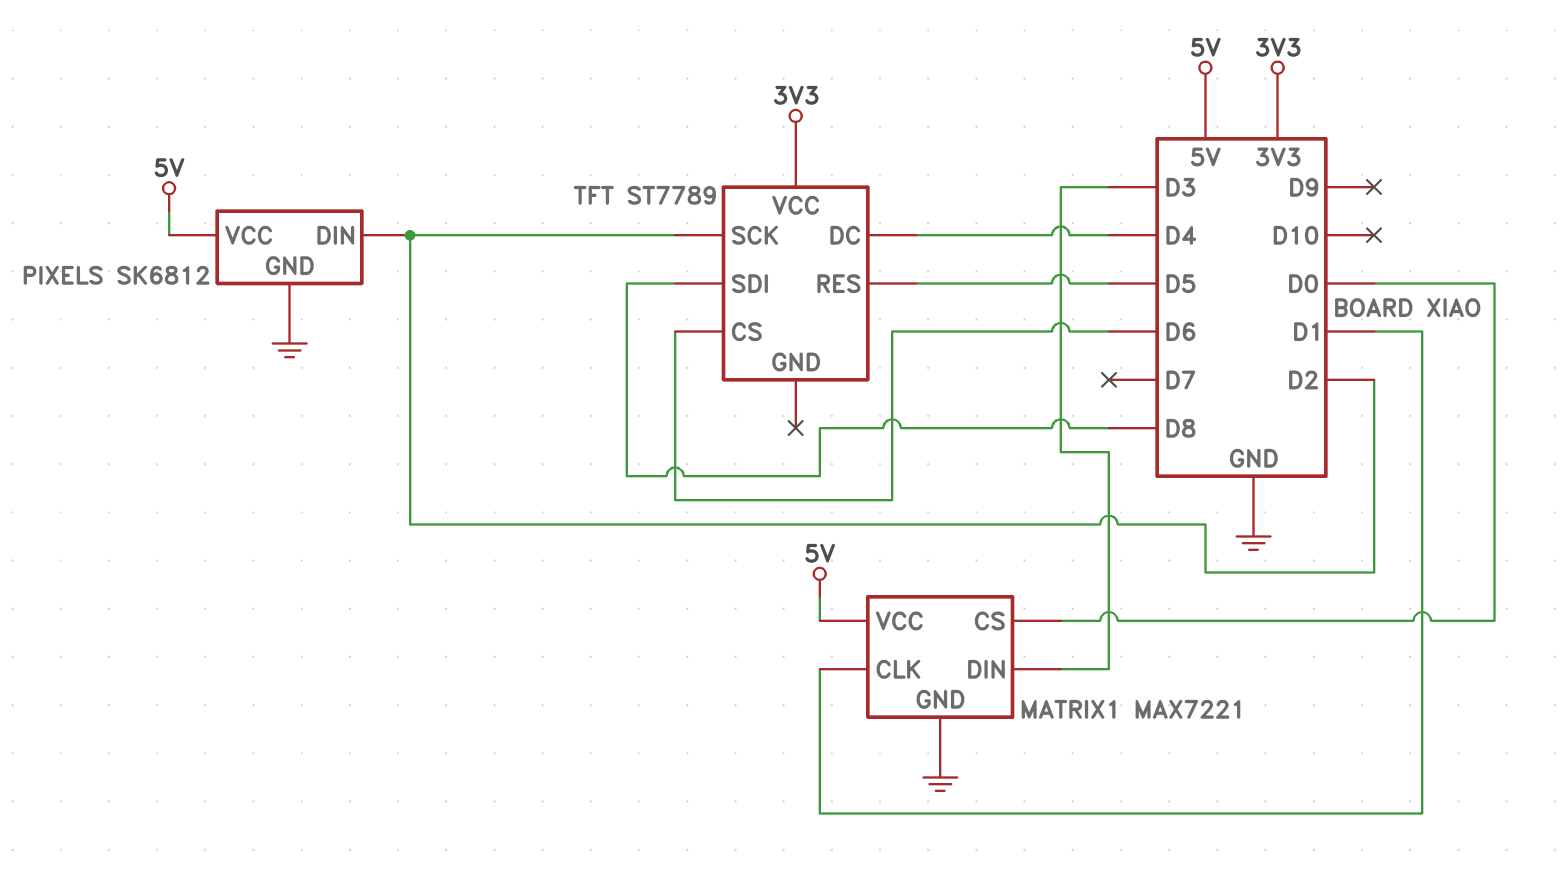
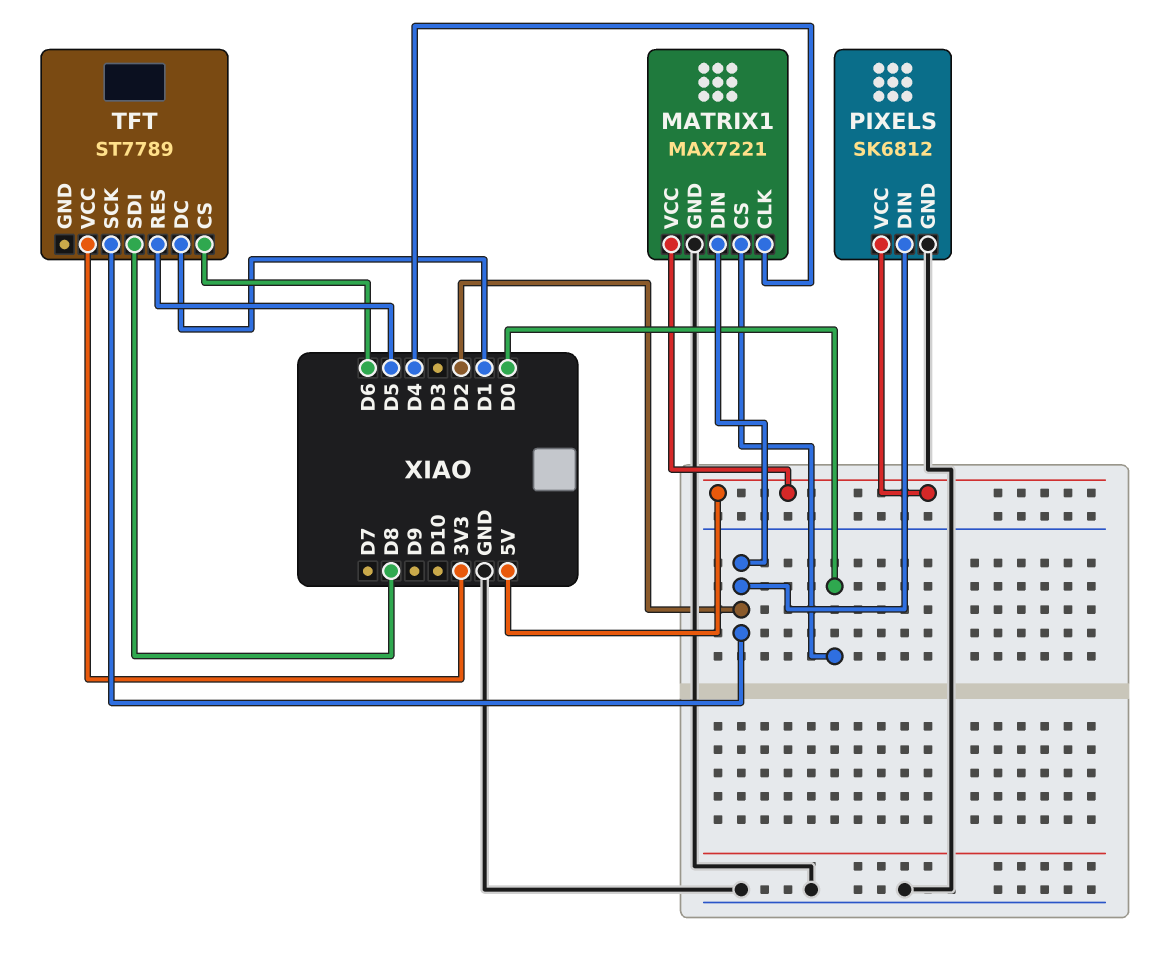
MATRIX1 pin CLK: D1 -> D4
MATRIX1 pin DIN: D3 -> D2
TFT pin DC: D4 -> D1

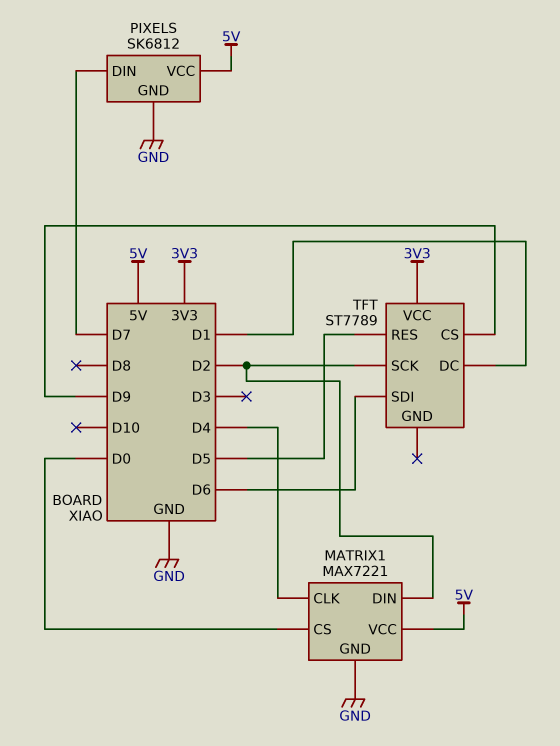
PIXELS pin DIN: D2 -> D7
TFT pin CS: D6 -> D9
TFT pin SDI: D8 -> D6

